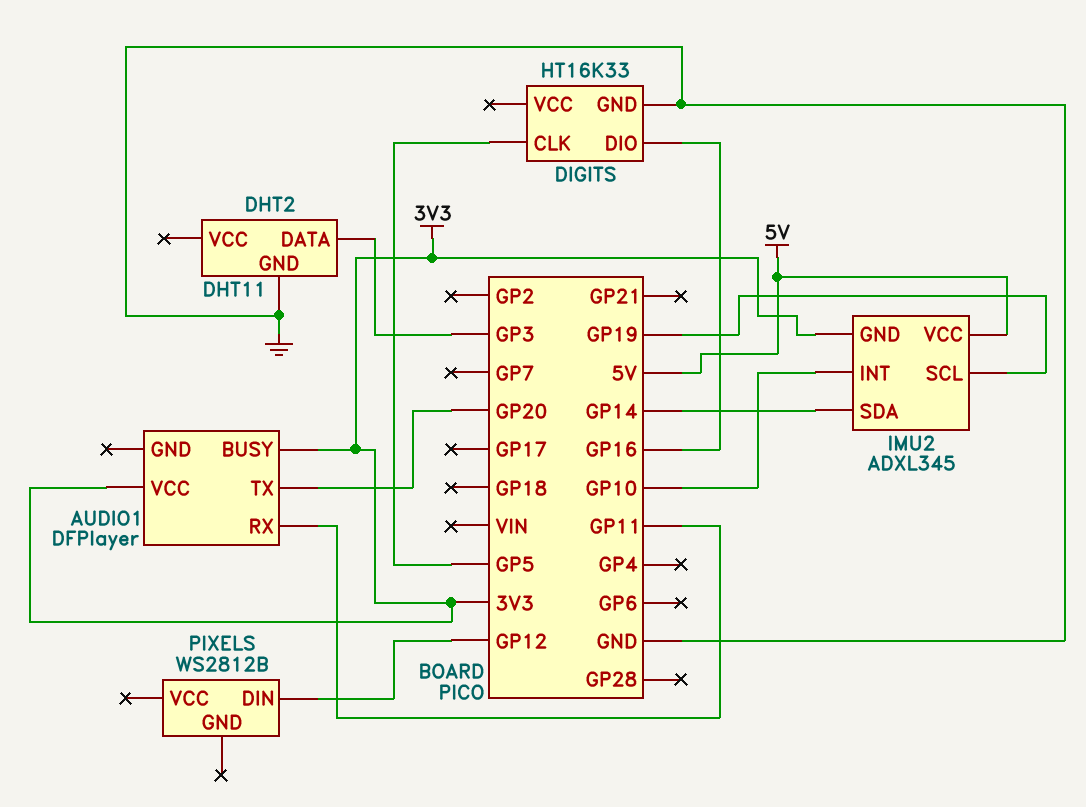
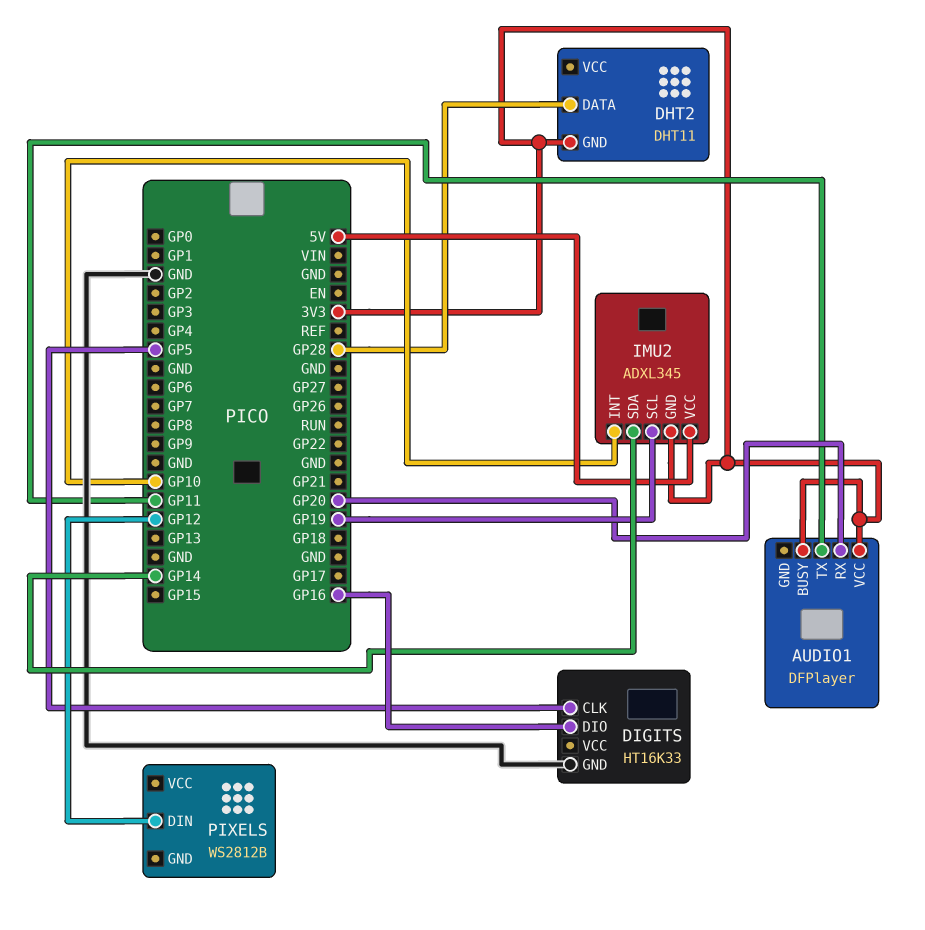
AUDIO1 pin RX: GP11 -> GP20
AUDIO1 pin TX: GP20 -> GP11
DHT2 pin DATA: GP3 -> GP28
DHT2 pin GND: GND -> 3V3

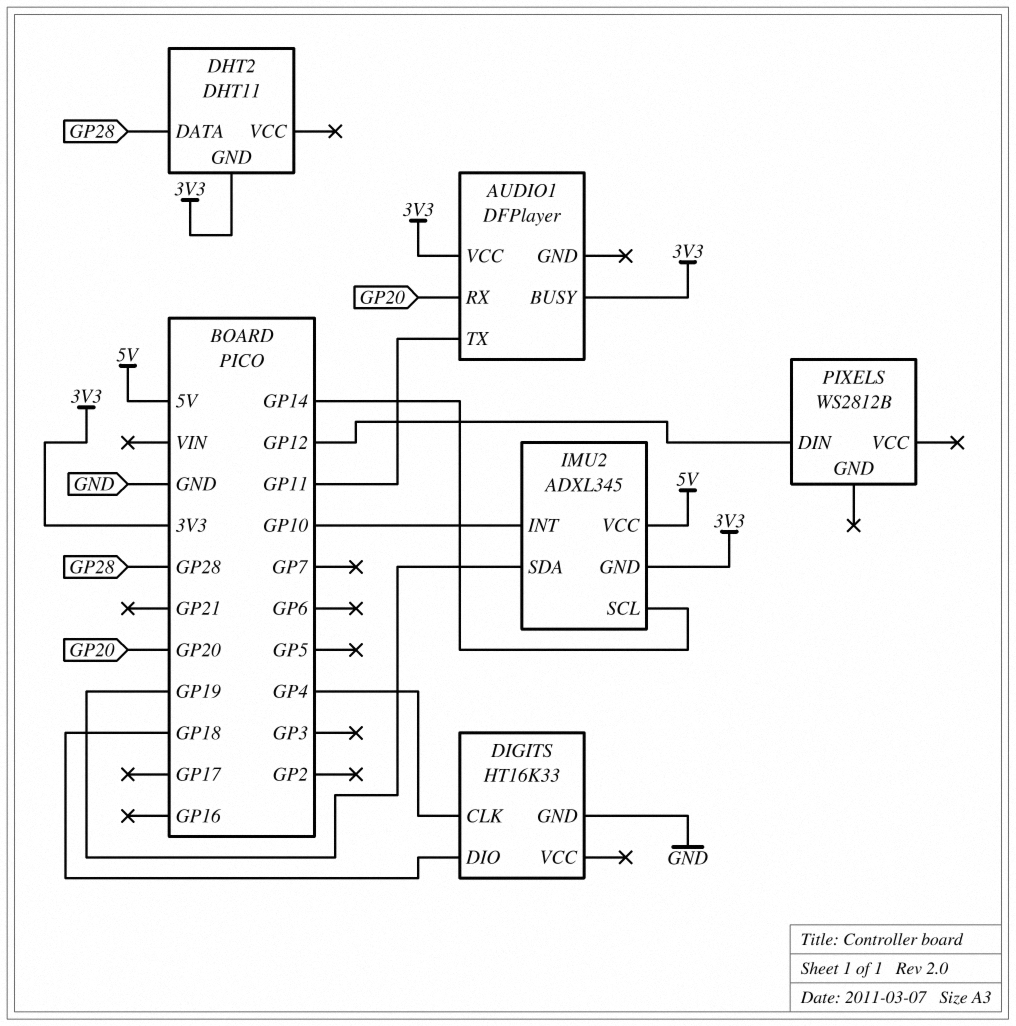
DIGITS pin CLK: GP5 -> GP4
DIGITS pin DIO: GP16 -> GP18
IMU2 pin SCL: GP19 -> GP14
IMU2 pin SDA: GP14 -> GP19

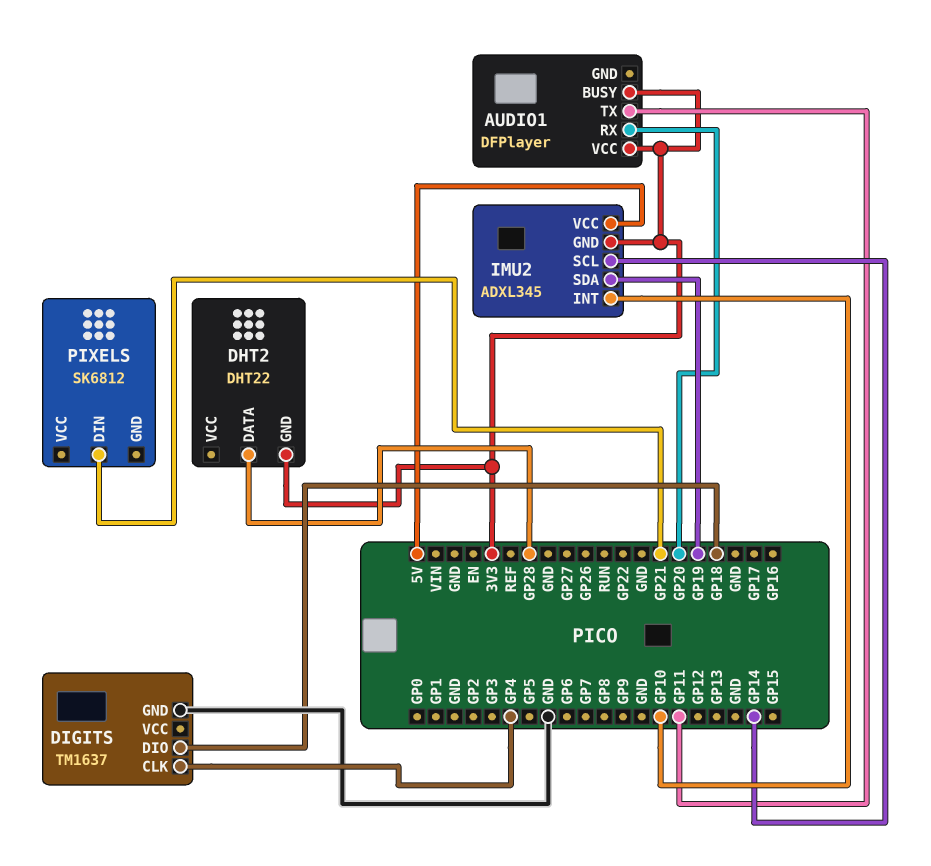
DHT2: DHT11 -> DHT22
DIGITS: HT16K33 -> TM1637
PIXELS: WS2812B -> SK6812
PIXELS pin DIN: GP12 -> GP21

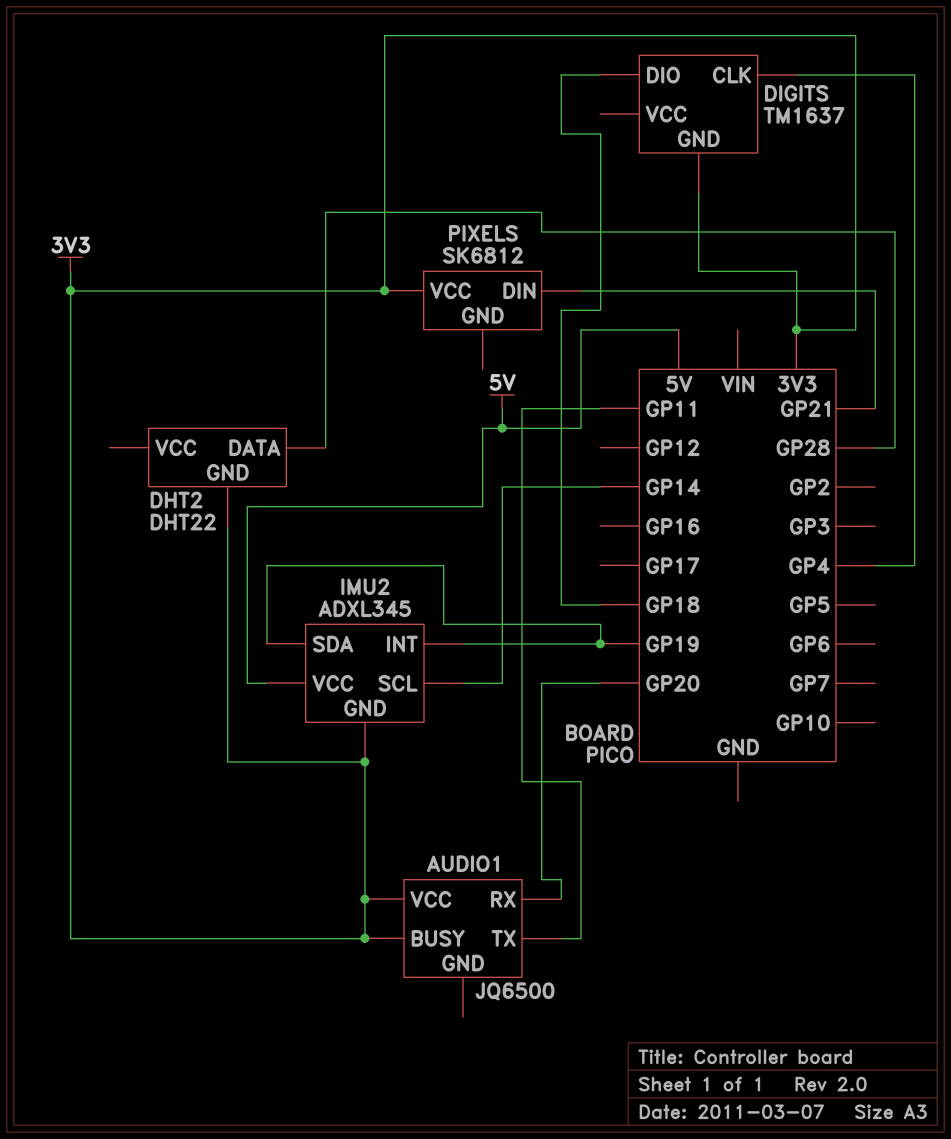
AUDIO1: DFPlayer -> JQ6500
DIGITS pin GND: GND -> 3V3
IMU2 pin INT: GP10 -> GP19
PIXELS pin VCC: none -> 3V3

